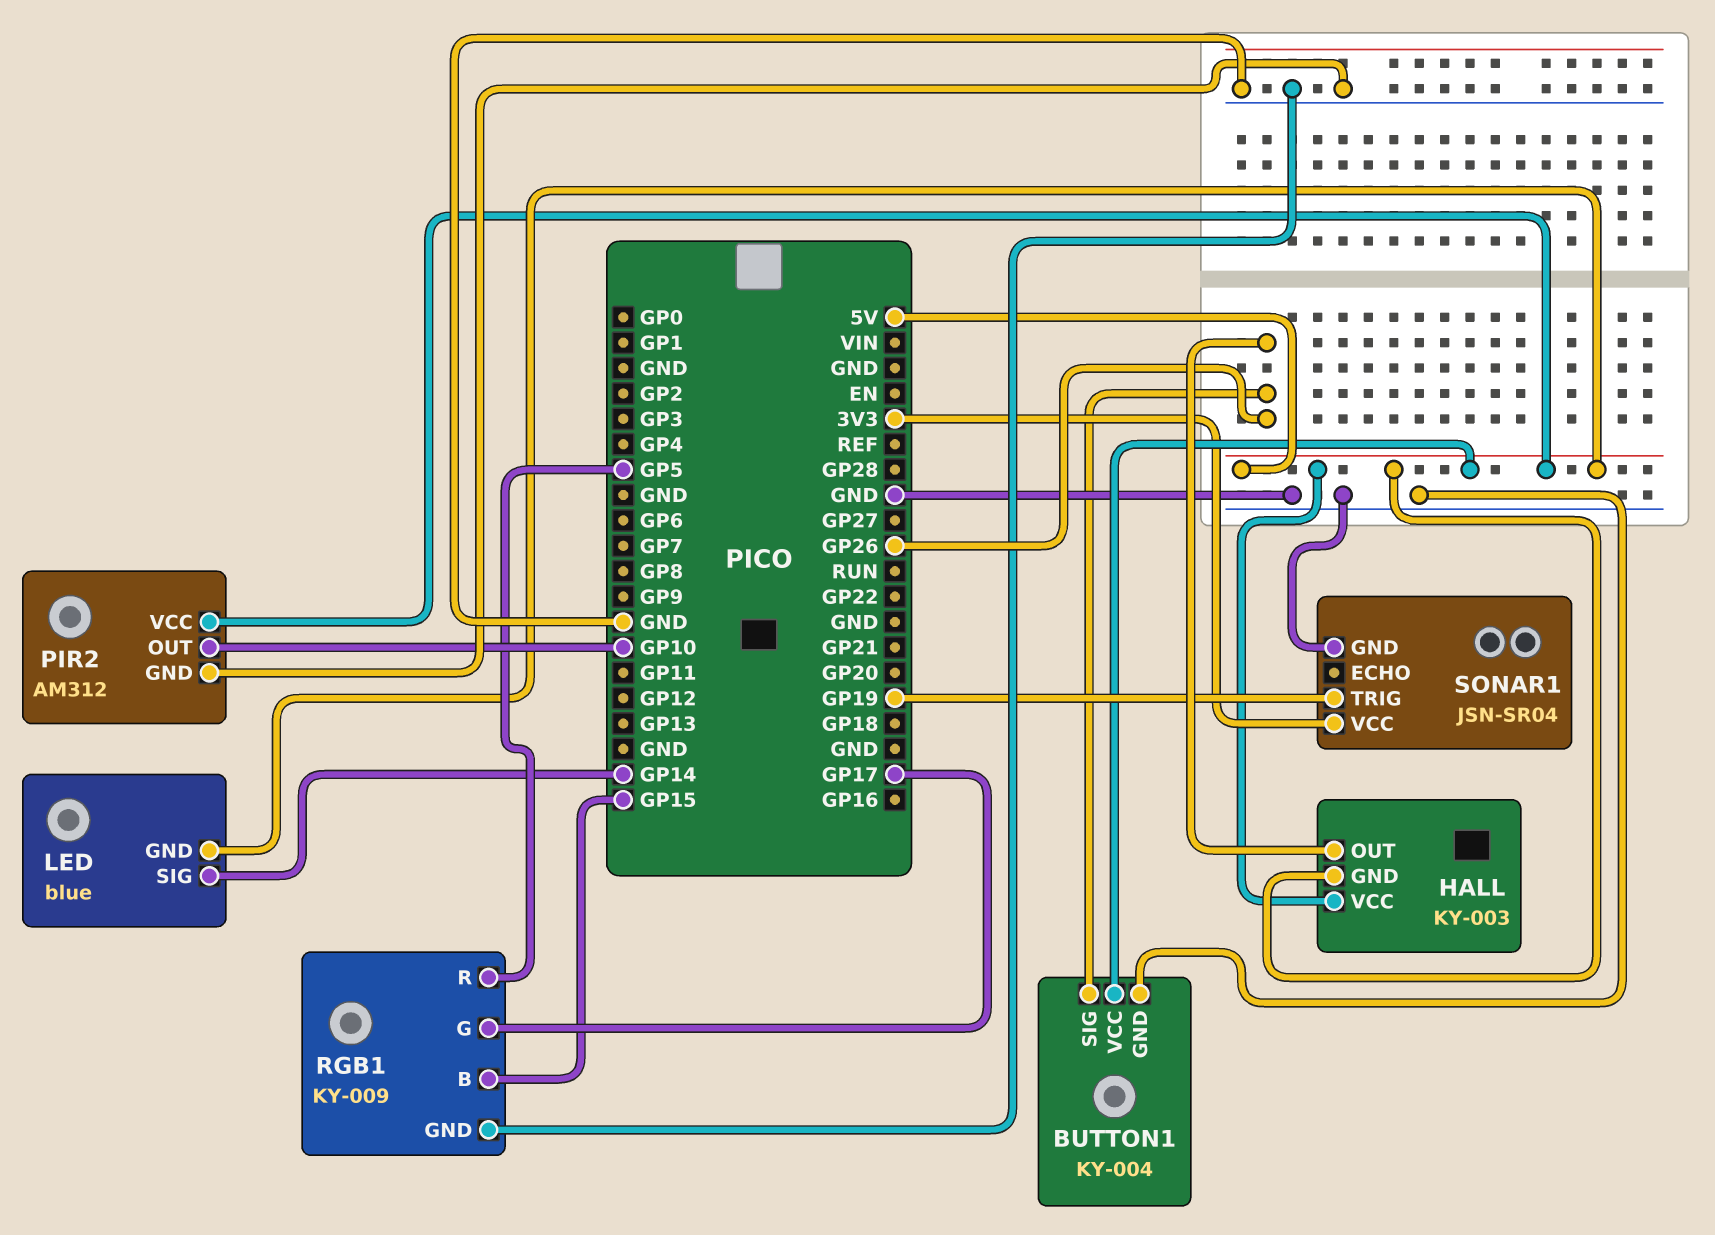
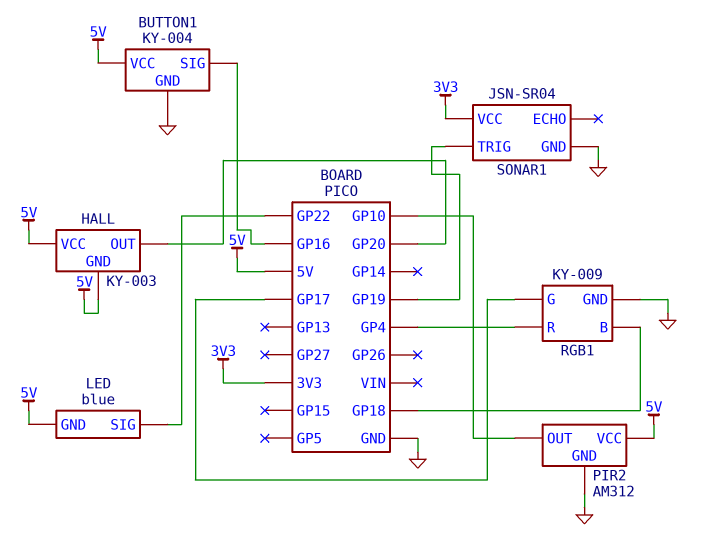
BUTTON1 pin SIG: GP26 -> GP16
HALL pin OUT: GP26 -> GP20
LED pin SIG: GP14 -> GP22
RGB1 pin B: GP15 -> GP18
RGB1 pin R: GP5 -> GP4

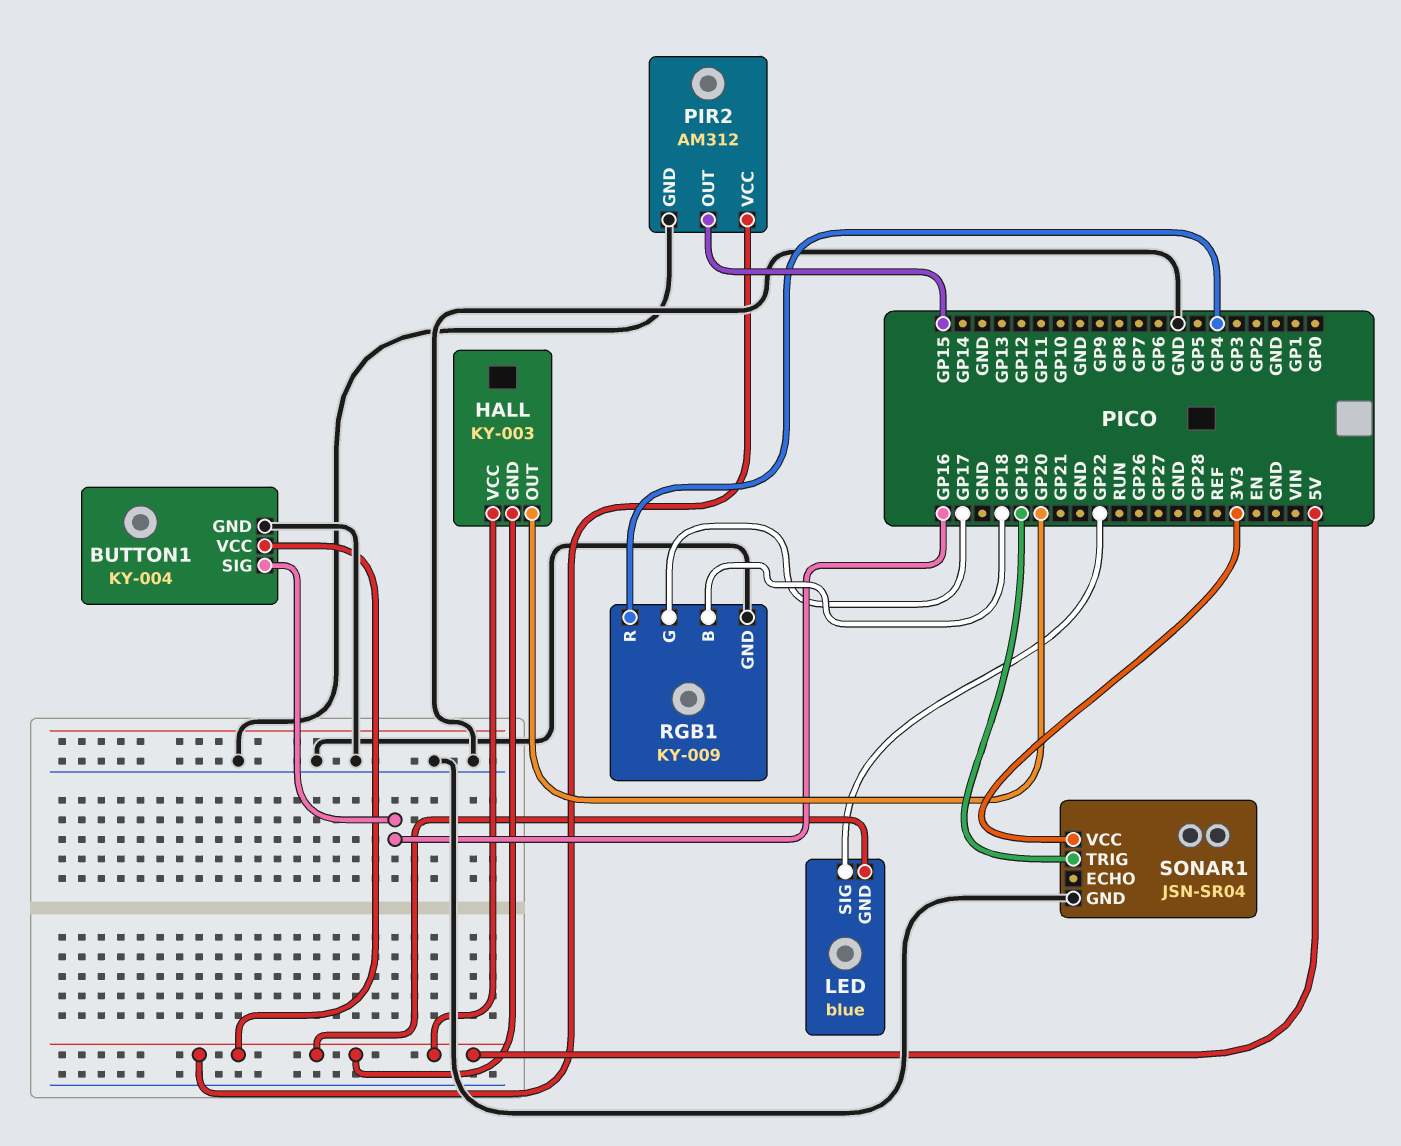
PIR2 pin OUT: GP10 -> GP15

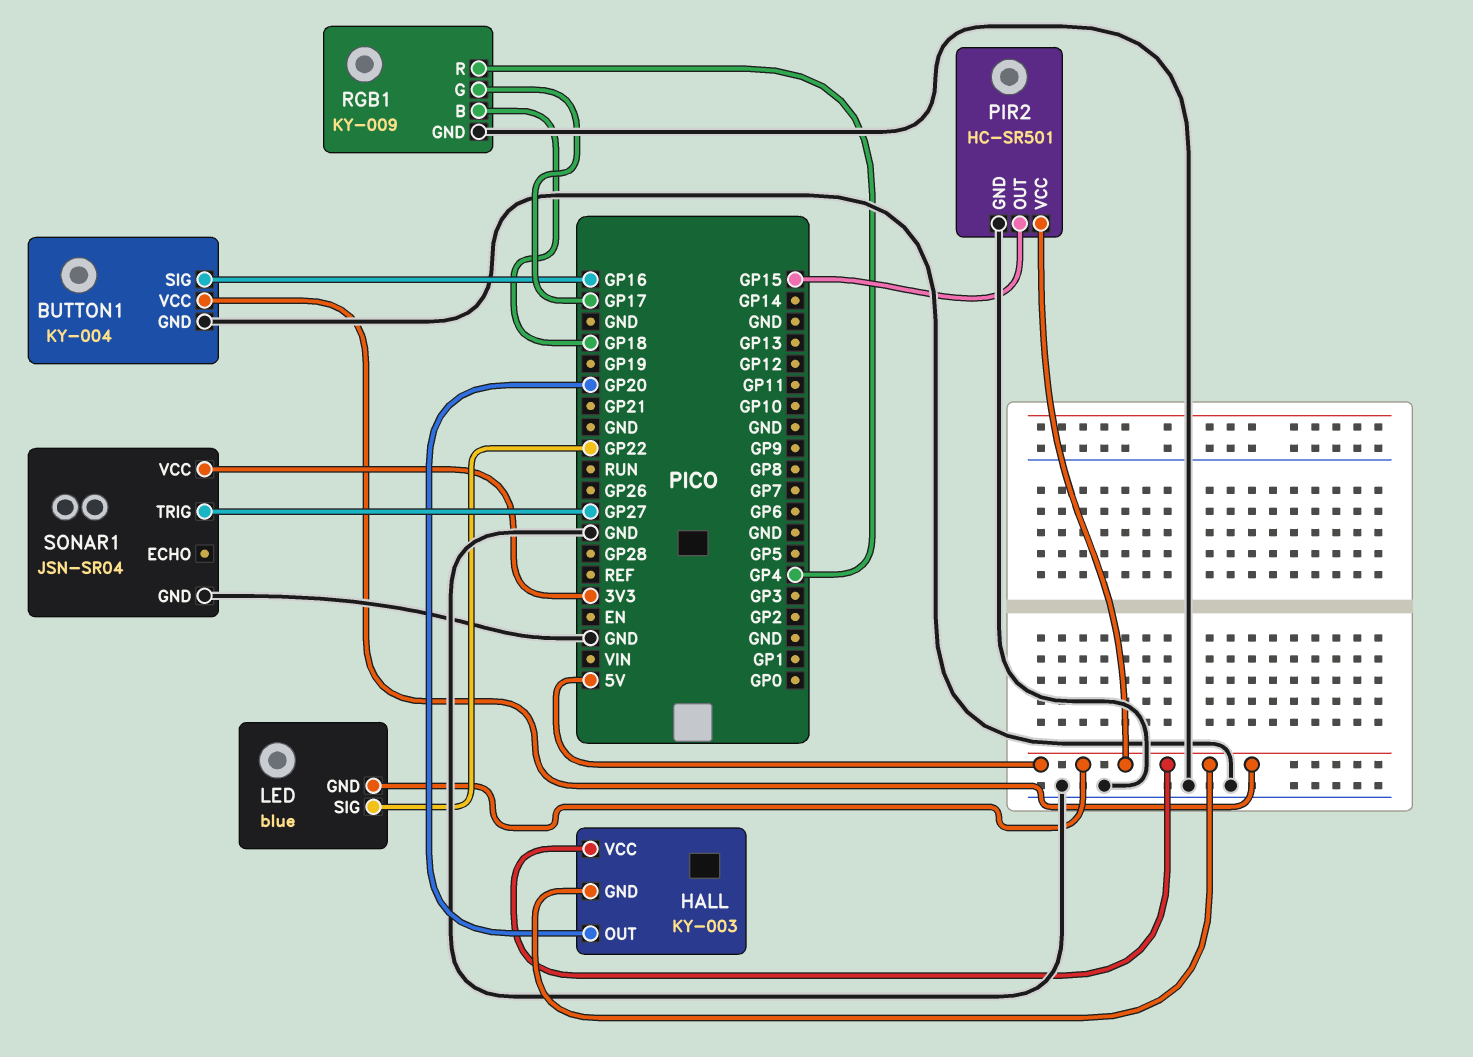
PIR2: AM312 -> HC-SR501
SONAR1 pin TRIG: GP19 -> GP27

